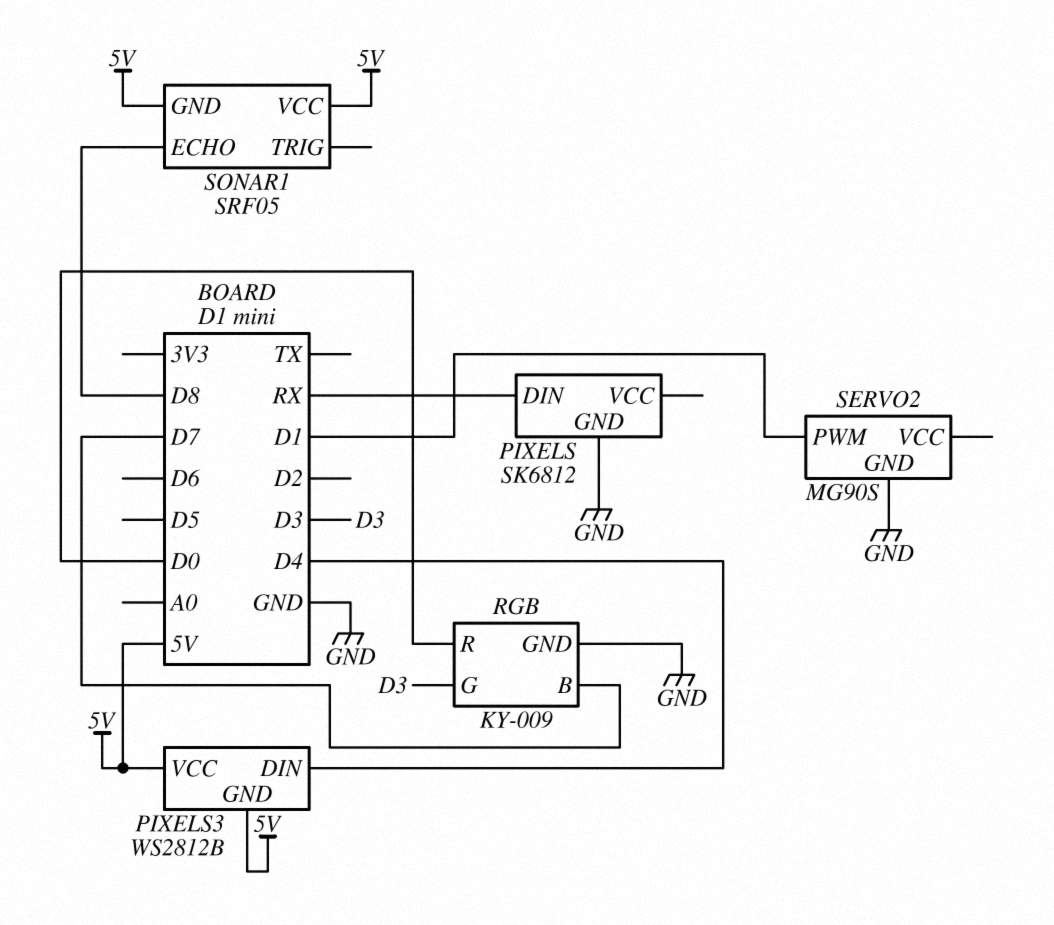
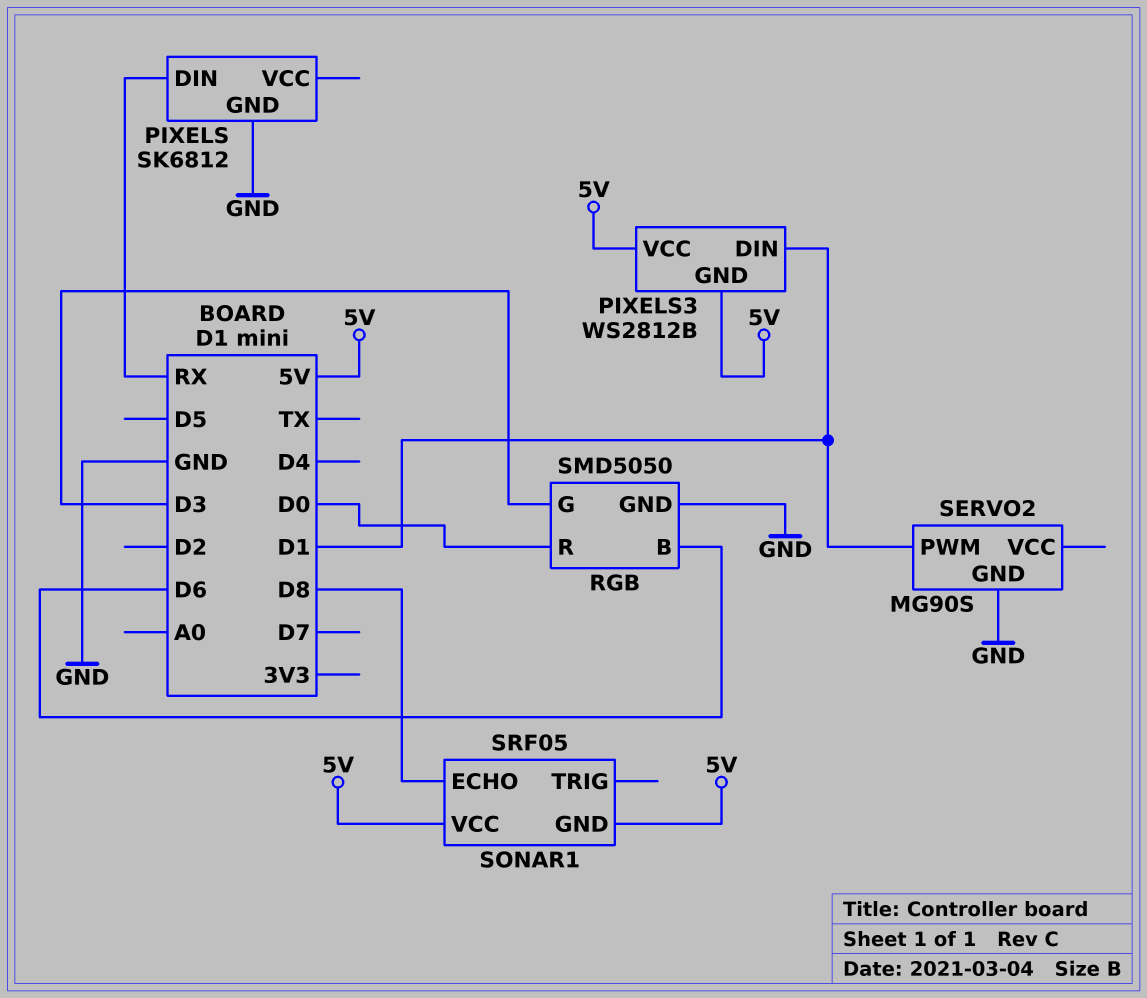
PIXELS3 pin DIN: D4 -> D1
RGB: KY-009 -> SMD5050
RGB pin B: D7 -> D6

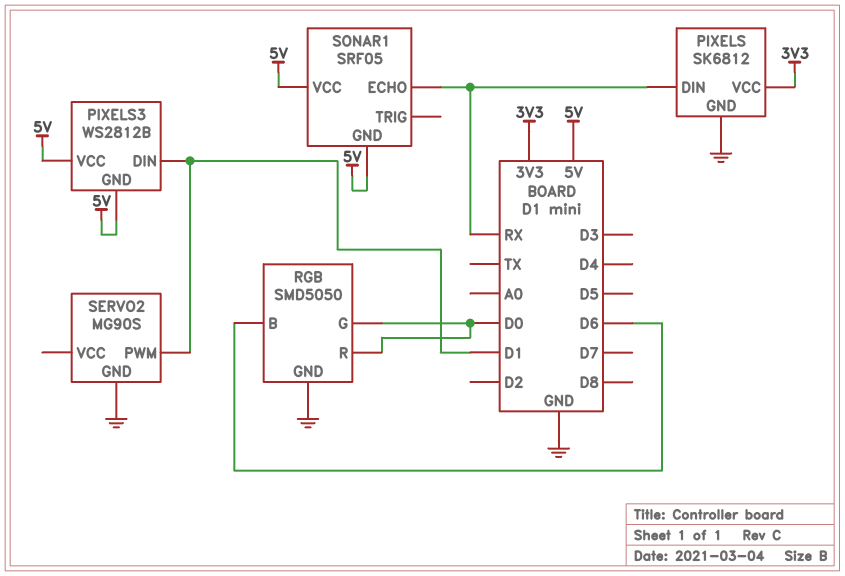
PIXELS pin VCC: none -> 3V3
RGB pin G: D3 -> D0
SONAR1 pin ECHO: D8 -> RX

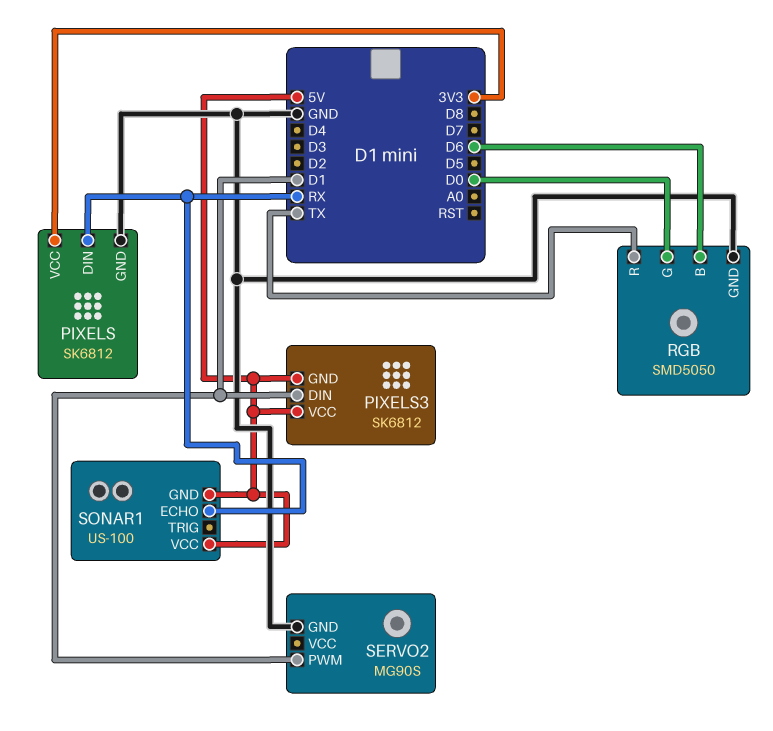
PIXELS3: WS2812B -> SK6812
RGB pin R: D0 -> TX
SONAR1: SRF05 -> US-100

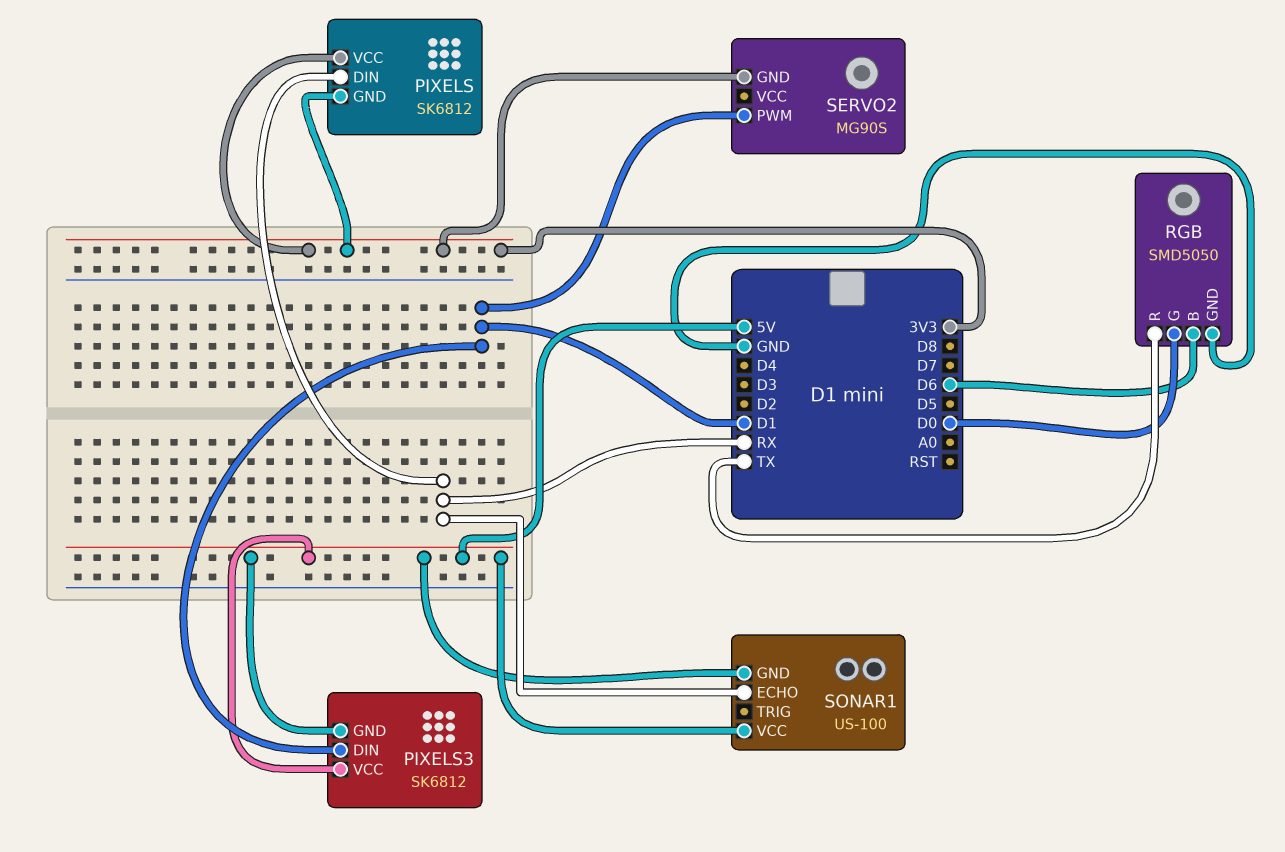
PIXELS pin GND: GND -> 3V3
SERVO2 pin GND: GND -> 3V3

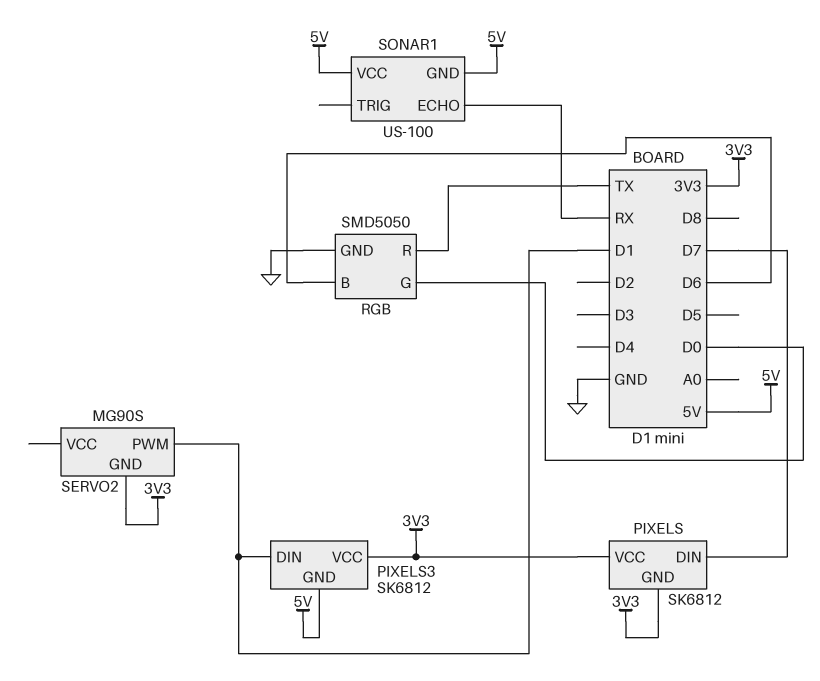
PIXELS pin DIN: RX -> D7
PIXELS3 pin VCC: 5V -> 3V3

